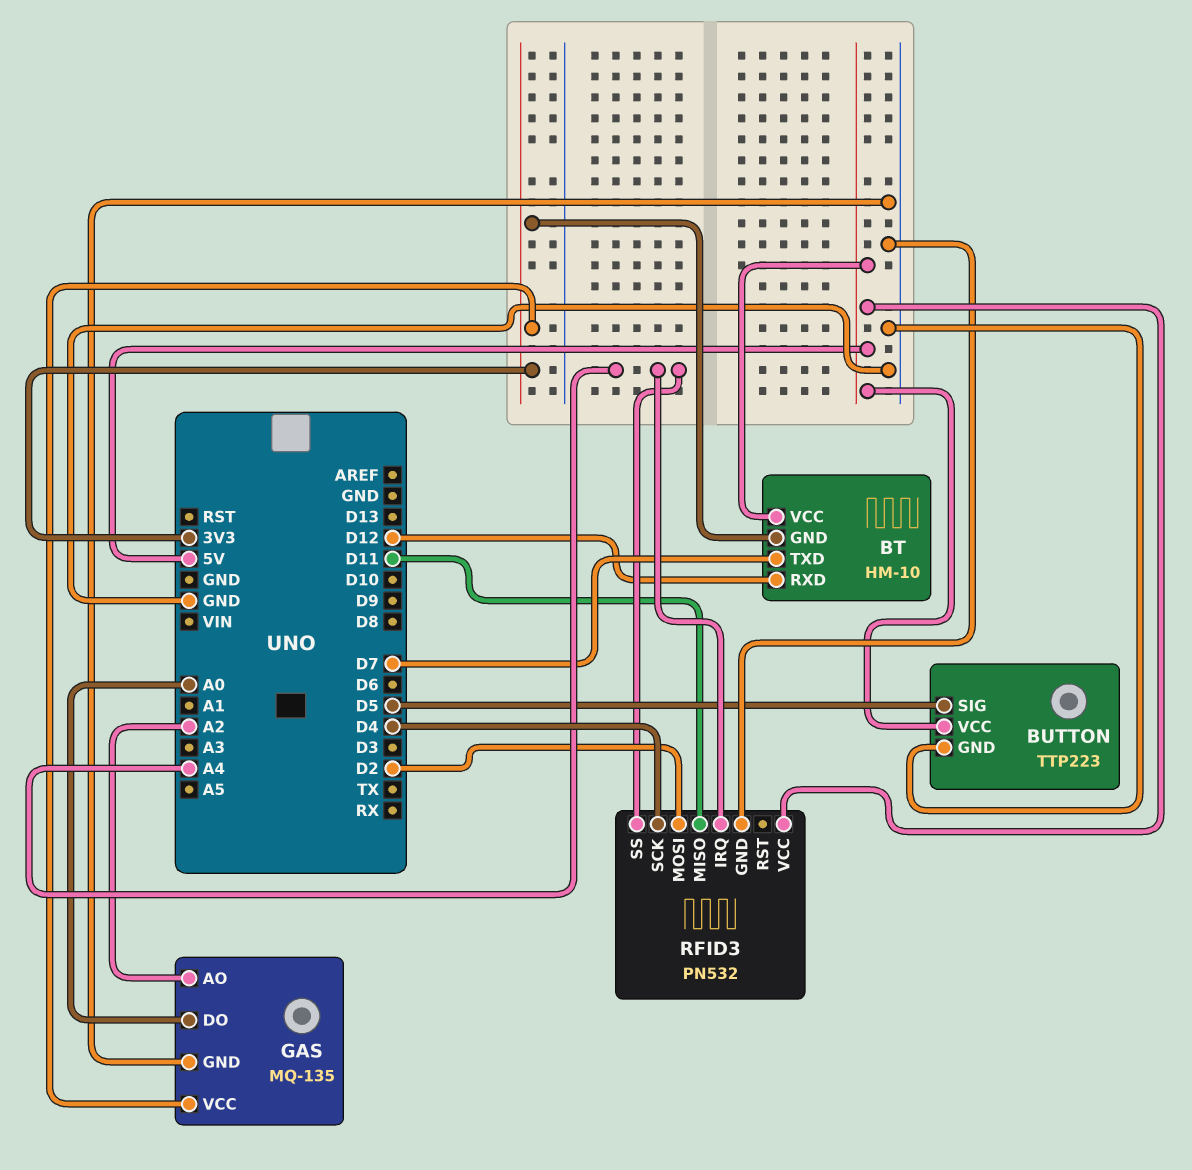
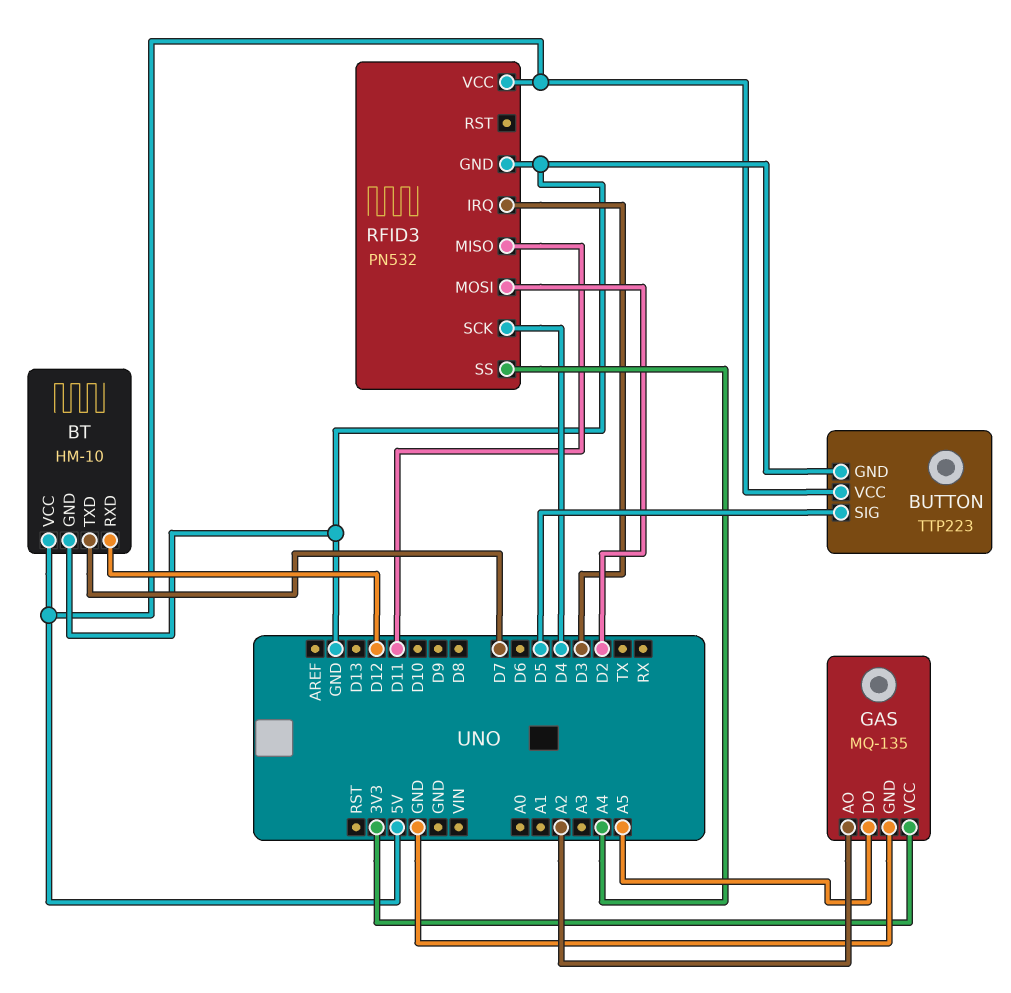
BT pin GND: 3V3 -> GND
GAS pin DO: A0 -> A5
RFID3 pin IRQ: A4 -> D3

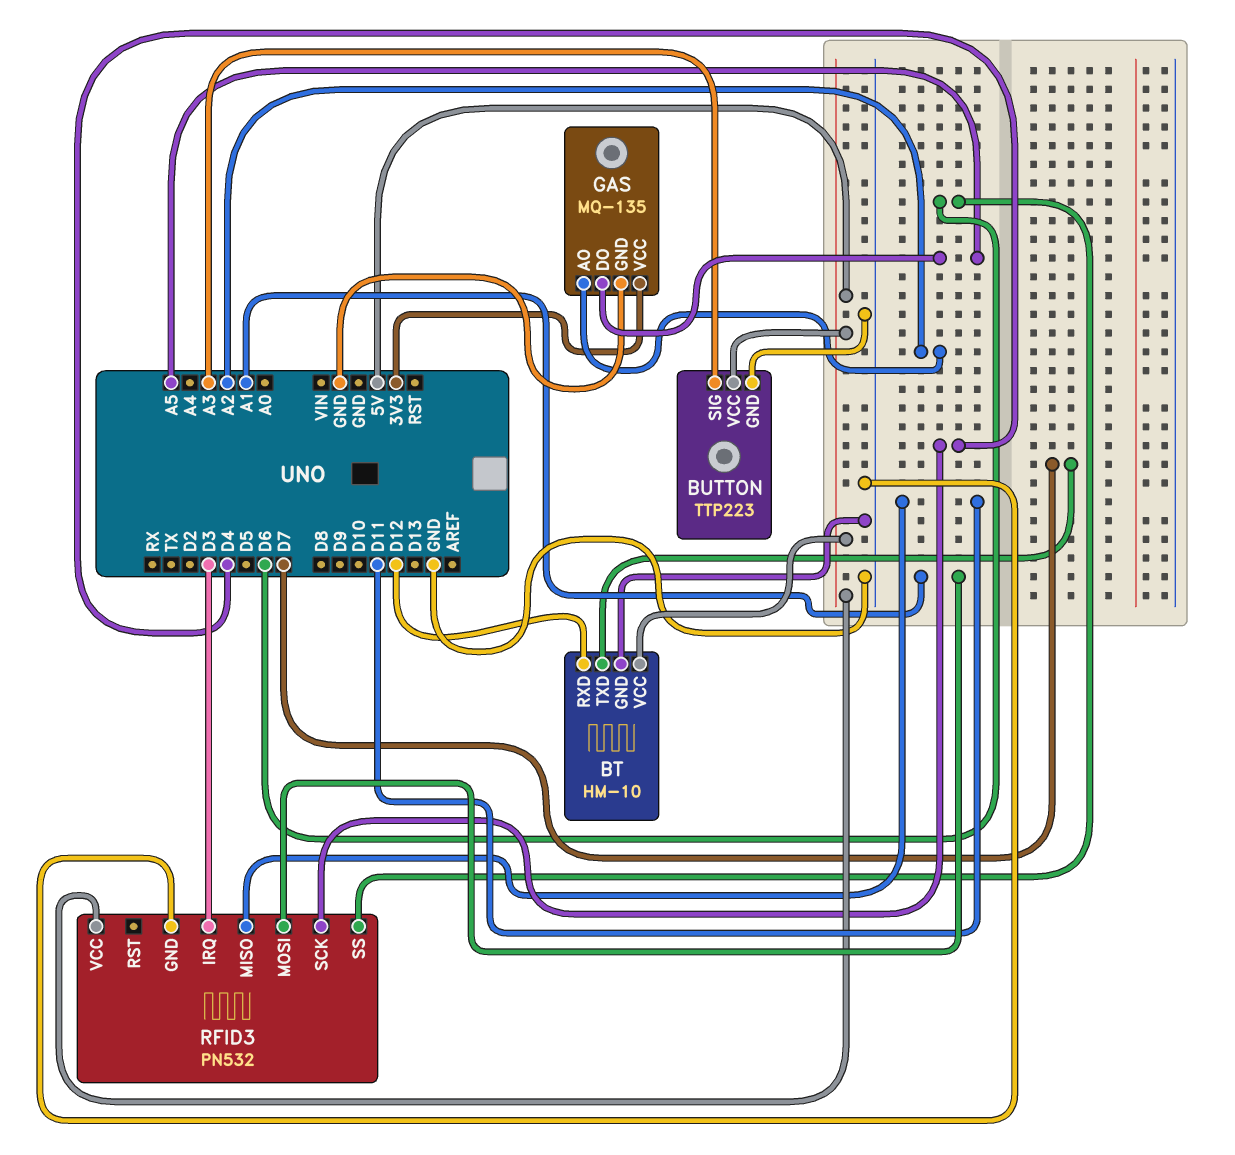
BUTTON pin SIG: D5 -> A3
RFID3 pin MOSI: D2 -> A1
RFID3 pin SS: A4 -> D6

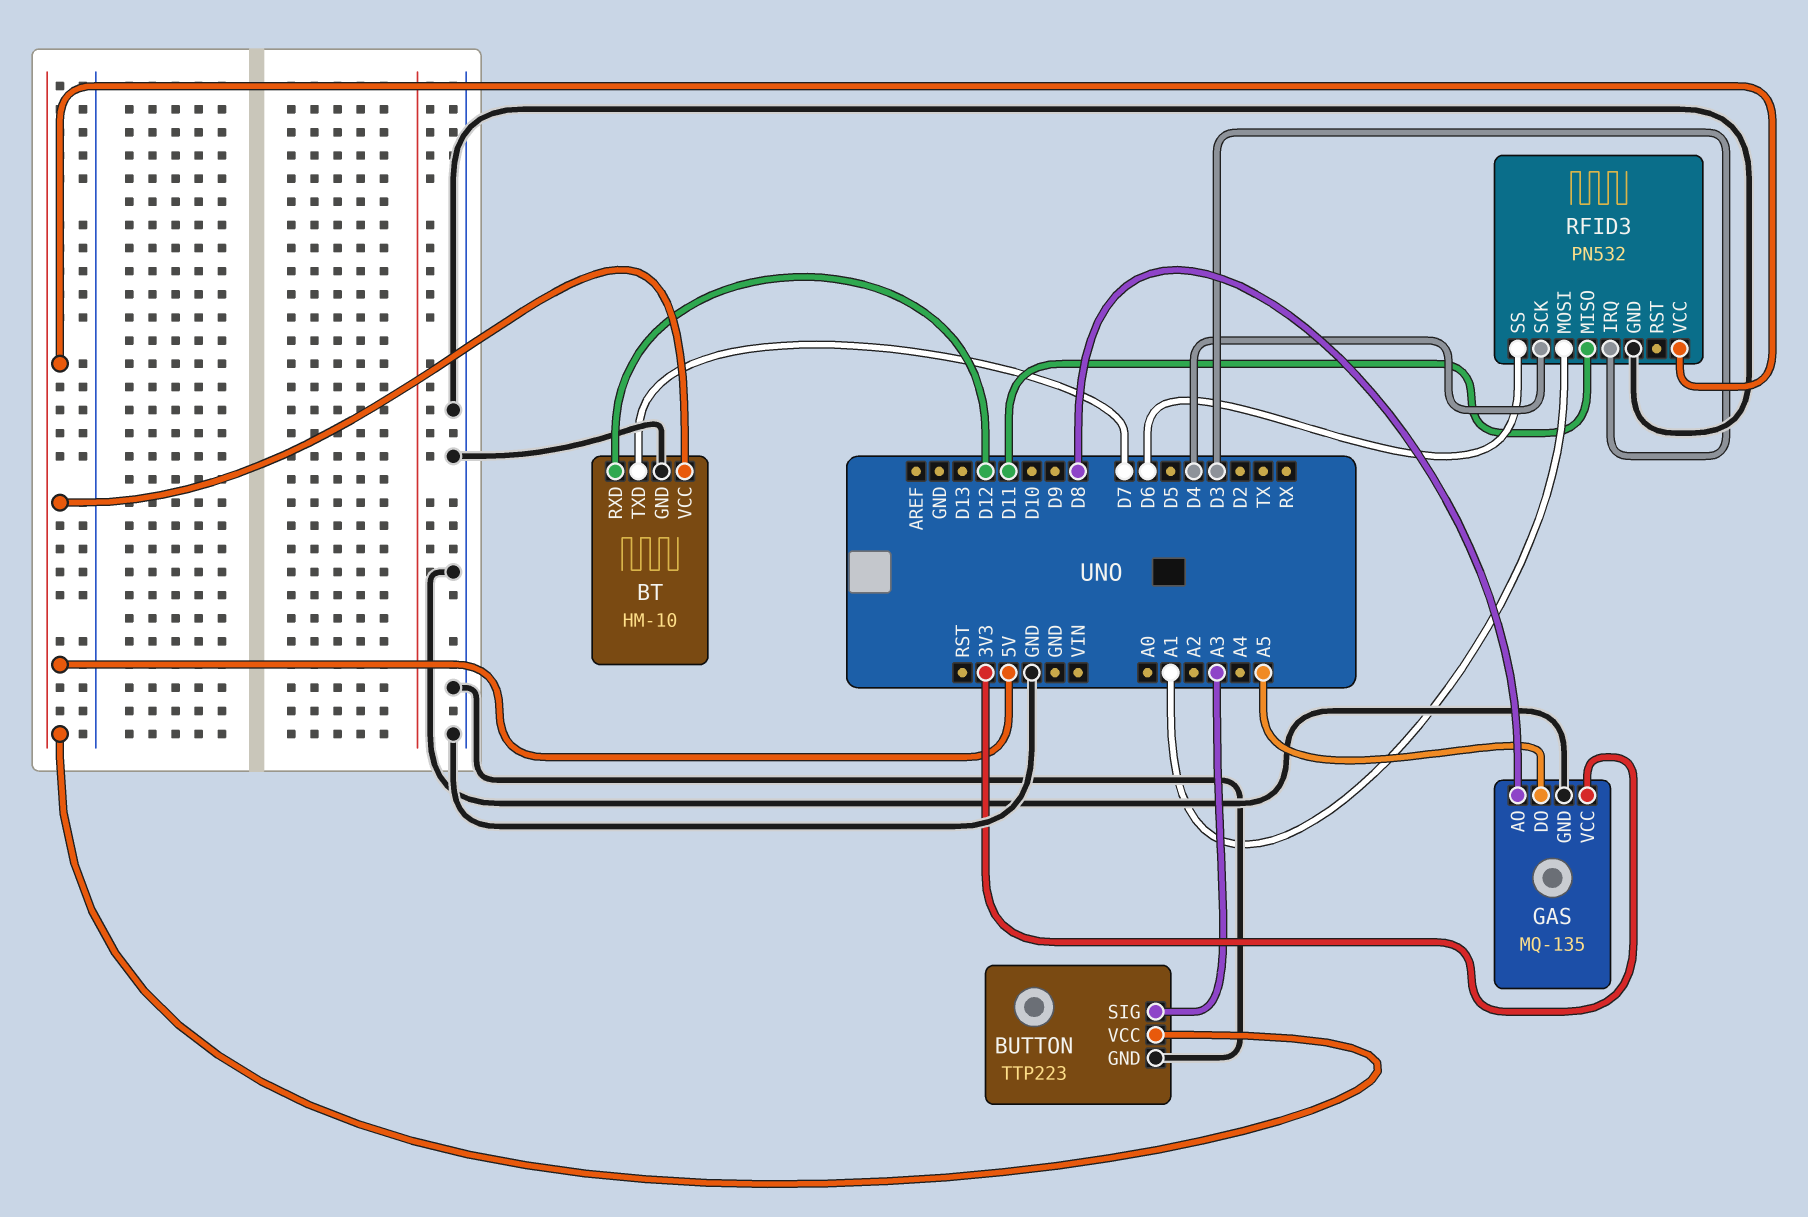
GAS pin AO: A2 -> D8

